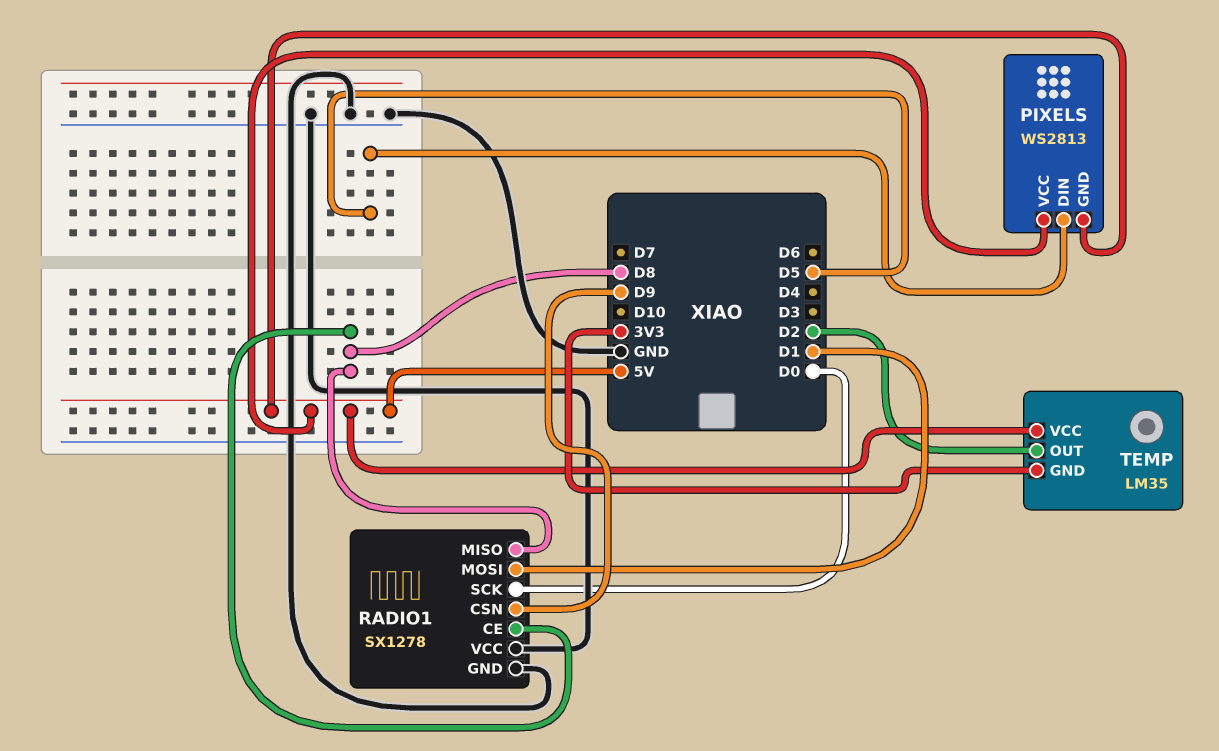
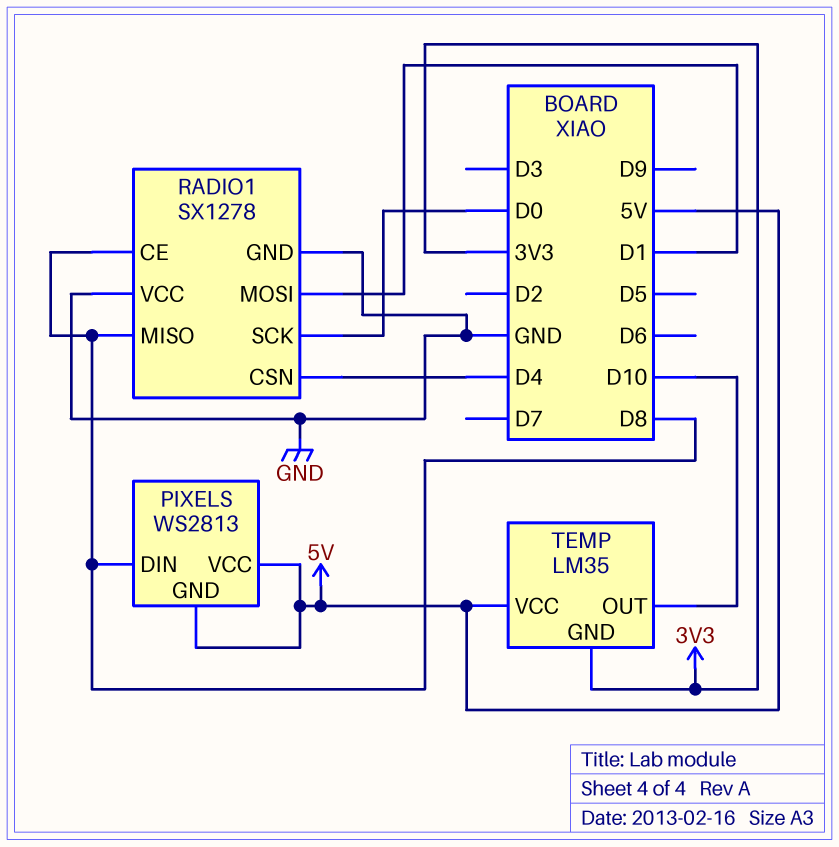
PIXELS pin DIN: D5 -> D8
RADIO1 pin CSN: D9 -> D4
TEMP pin OUT: D2 -> D10

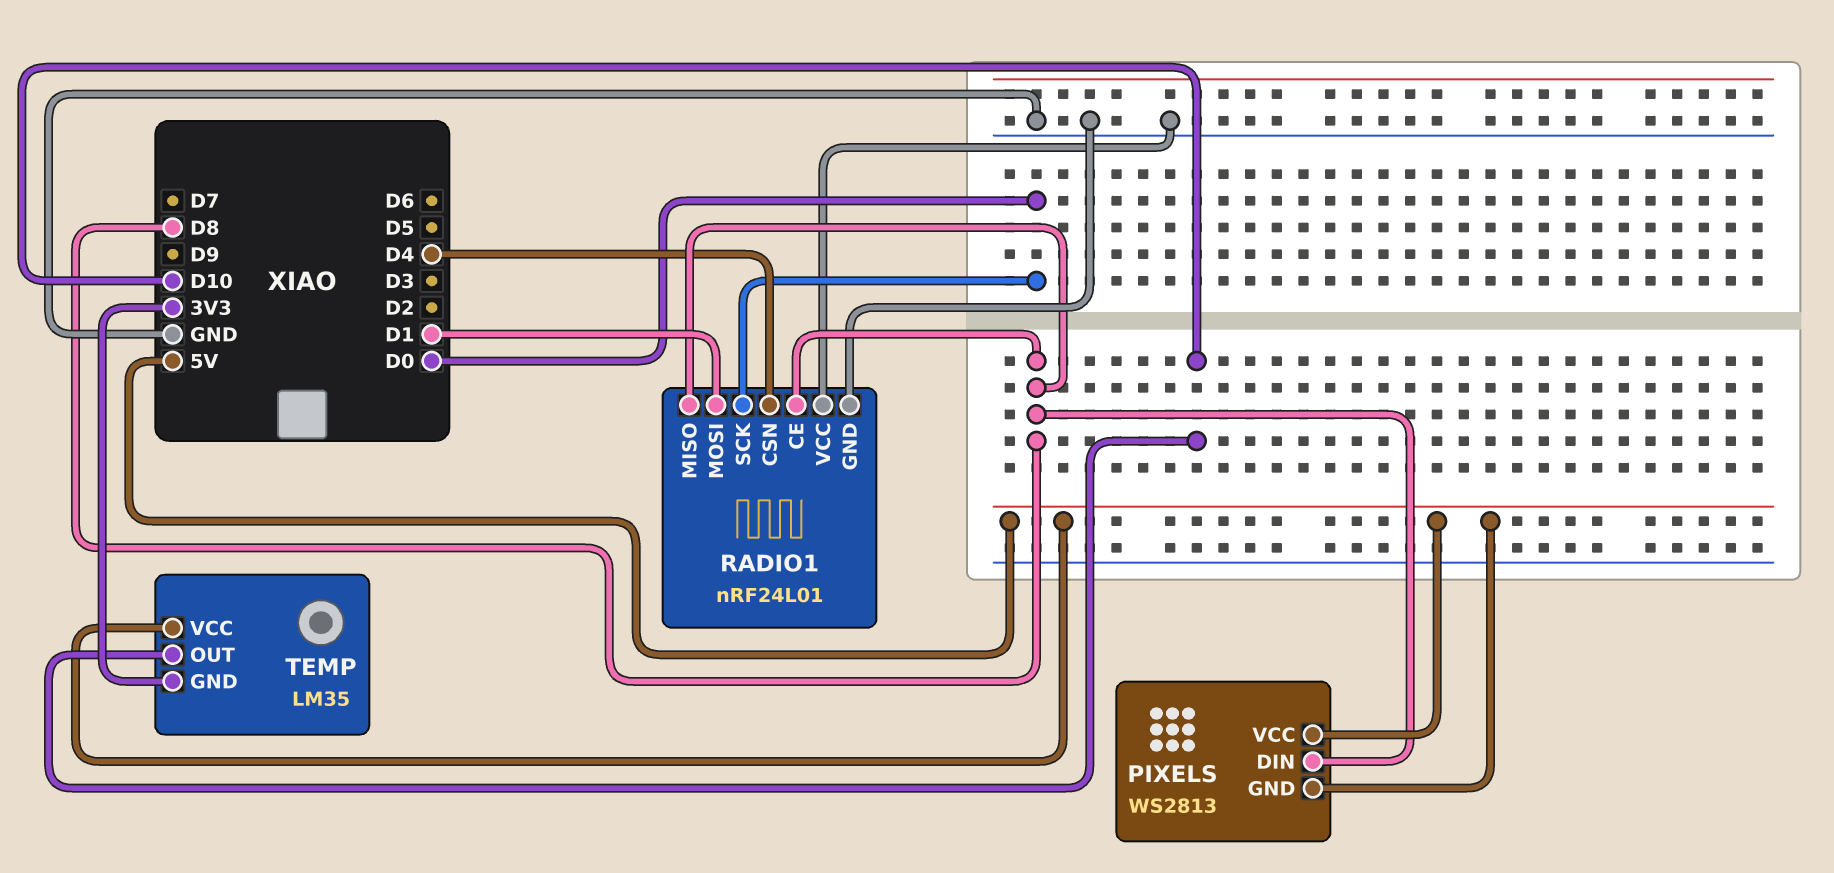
RADIO1: SX1278 -> nRF24L01

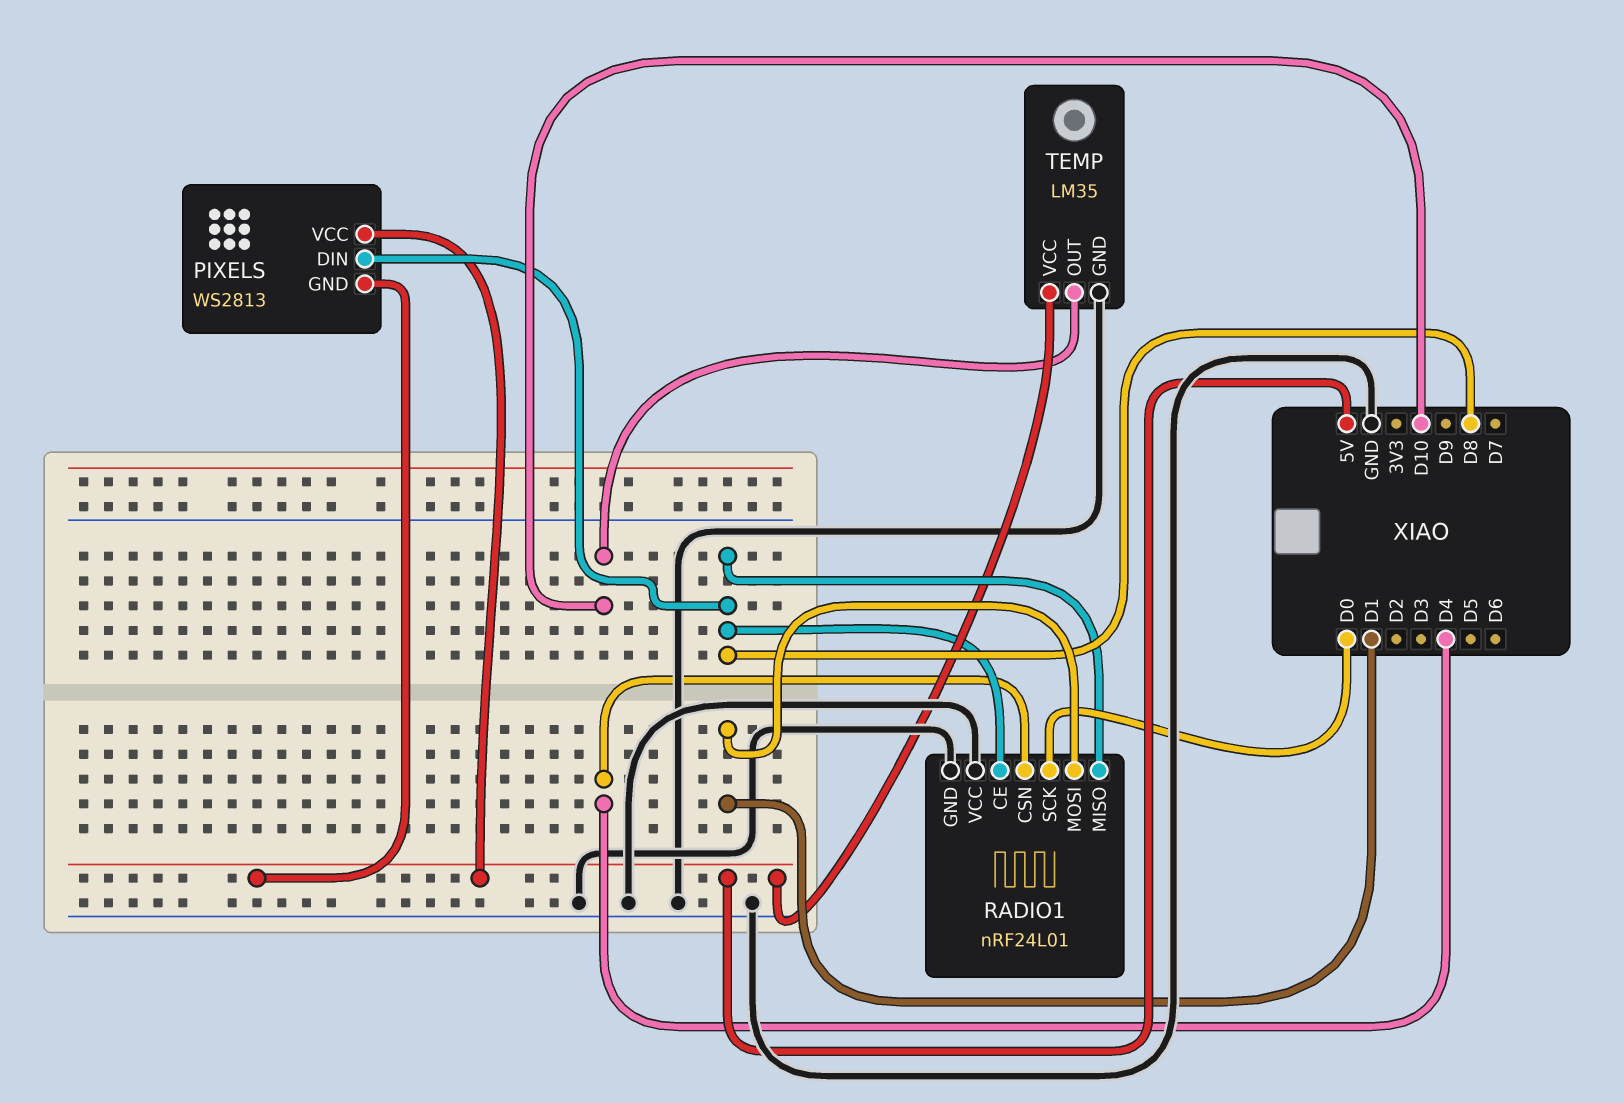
TEMP pin GND: 3V3 -> GND

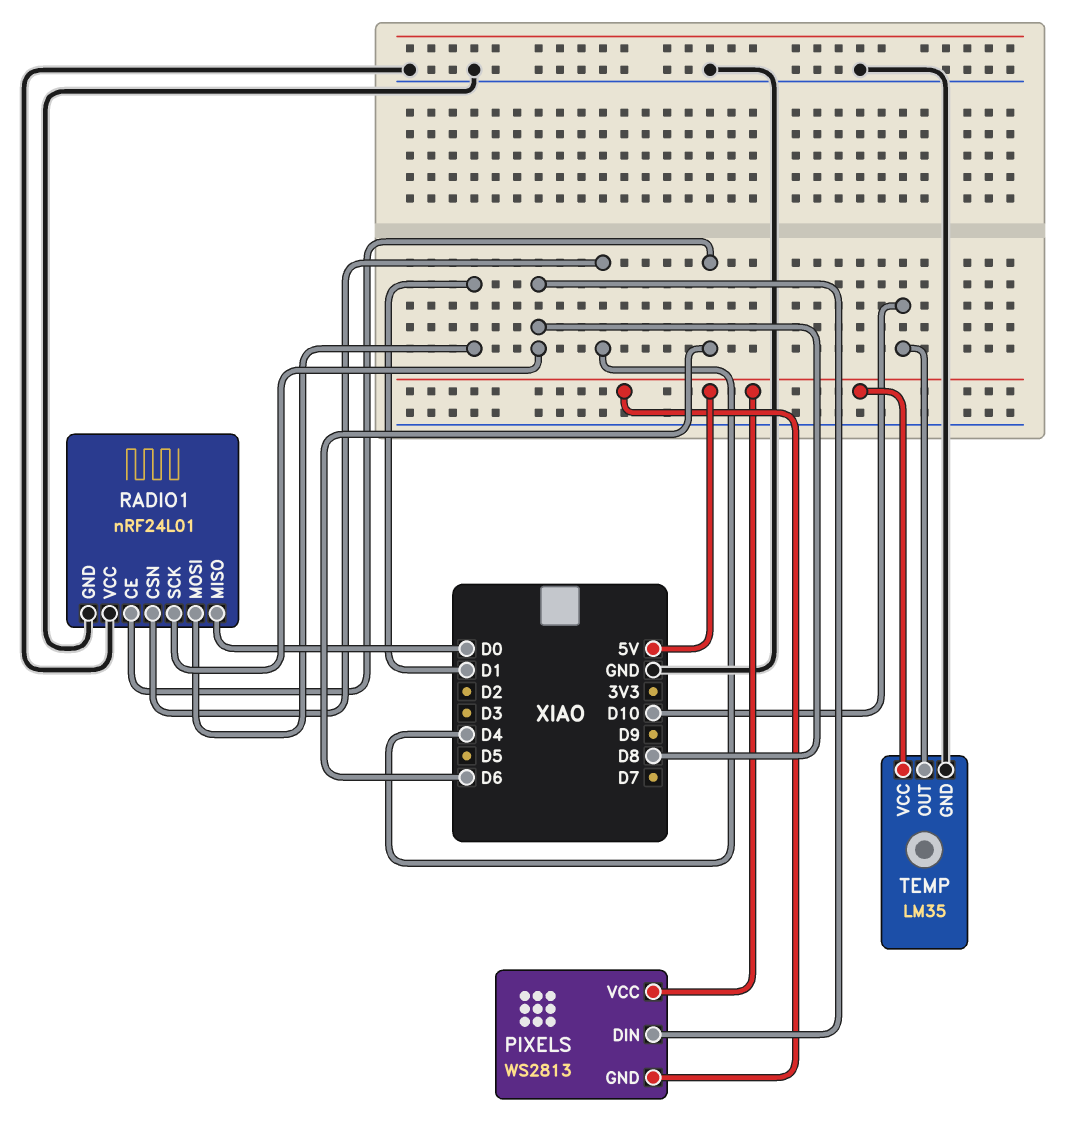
RADIO1 pin CE: D8 -> D6
RADIO1 pin MISO: D8 -> D0
RADIO1 pin SCK: D0 -> D8

